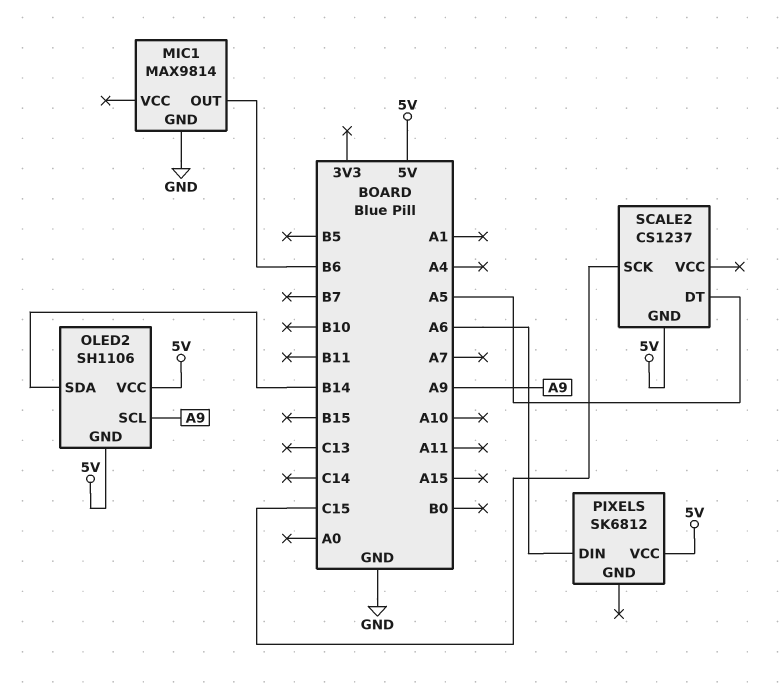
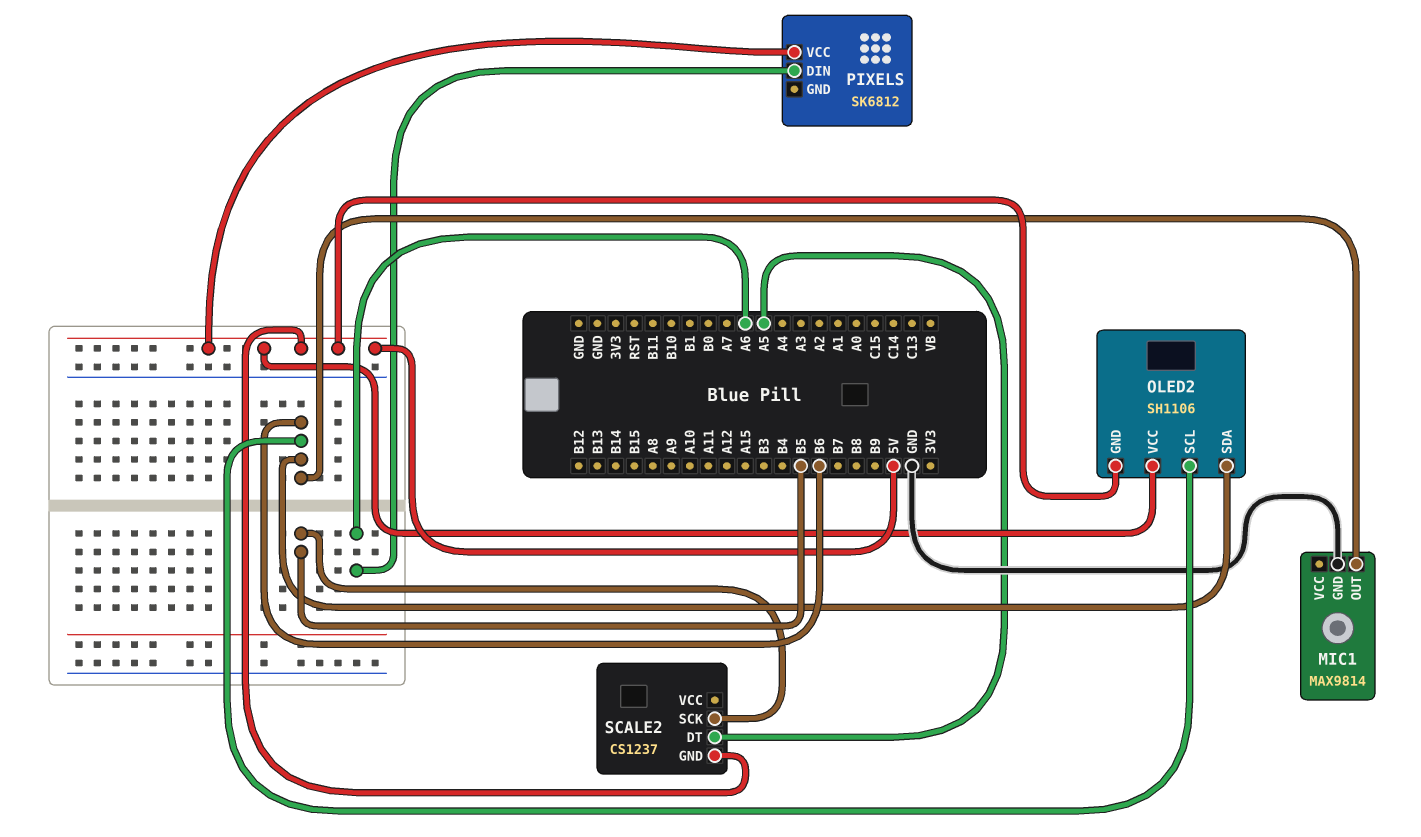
OLED2 pin SCL: A9 -> B6
OLED2 pin SDA: B14 -> B6
SCALE2 pin SCK: C15 -> B5

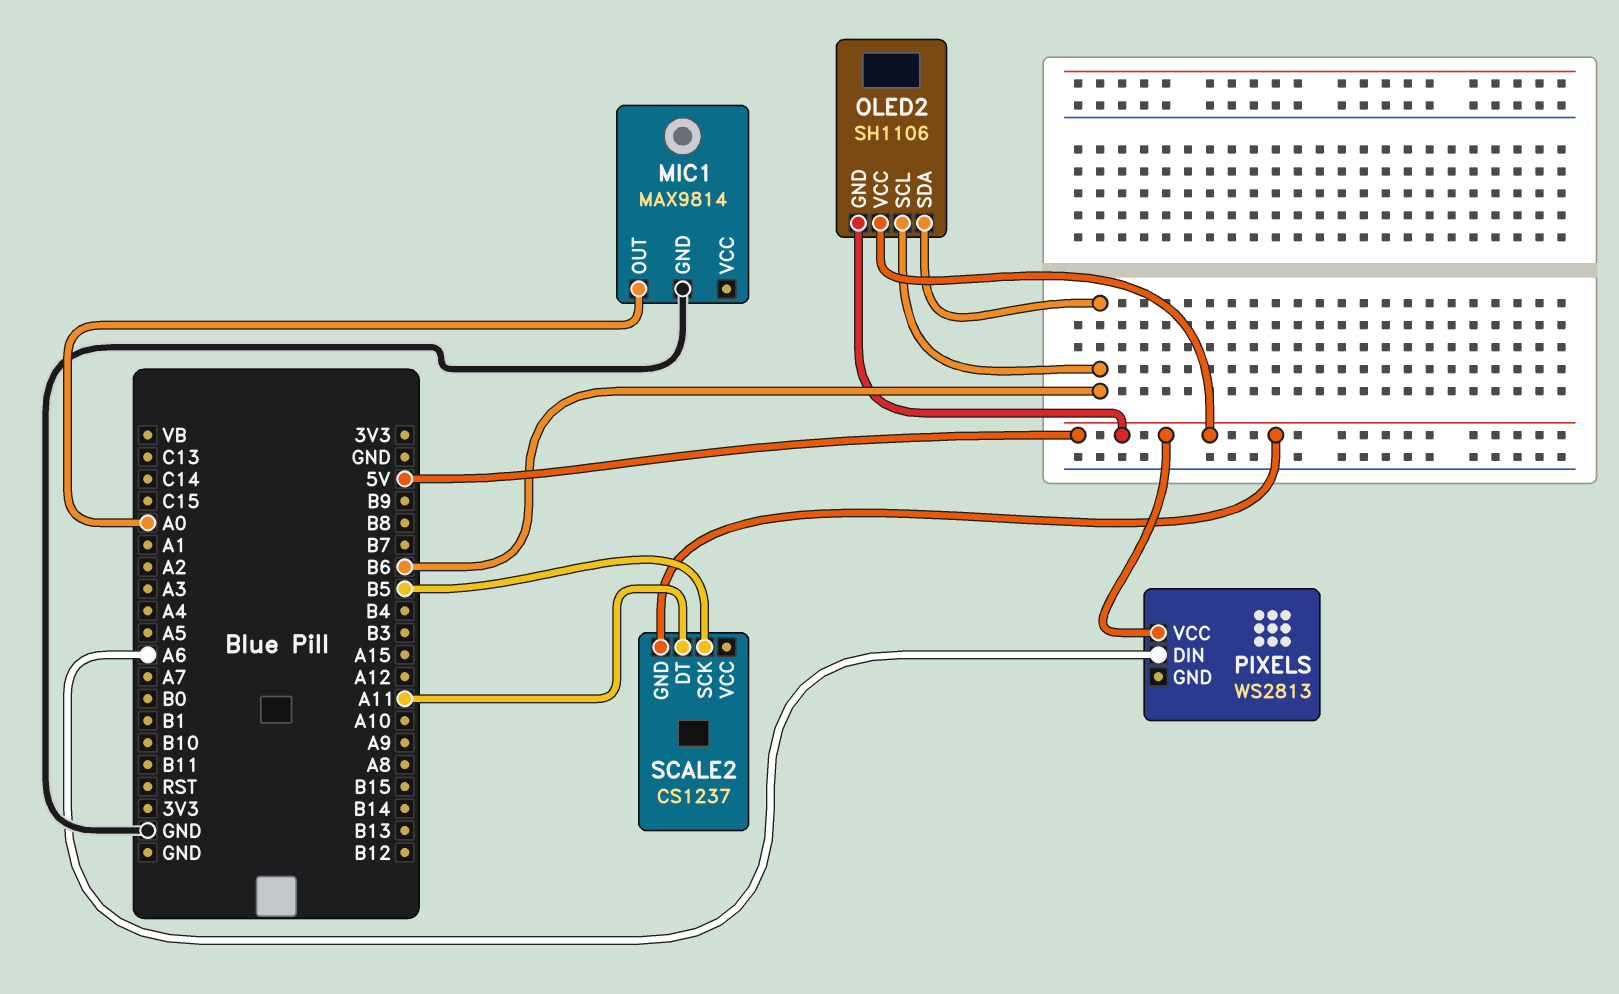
MIC1 pin OUT: B6 -> A0
PIXELS: SK6812 -> WS2813
SCALE2 pin DT: A5 -> A11

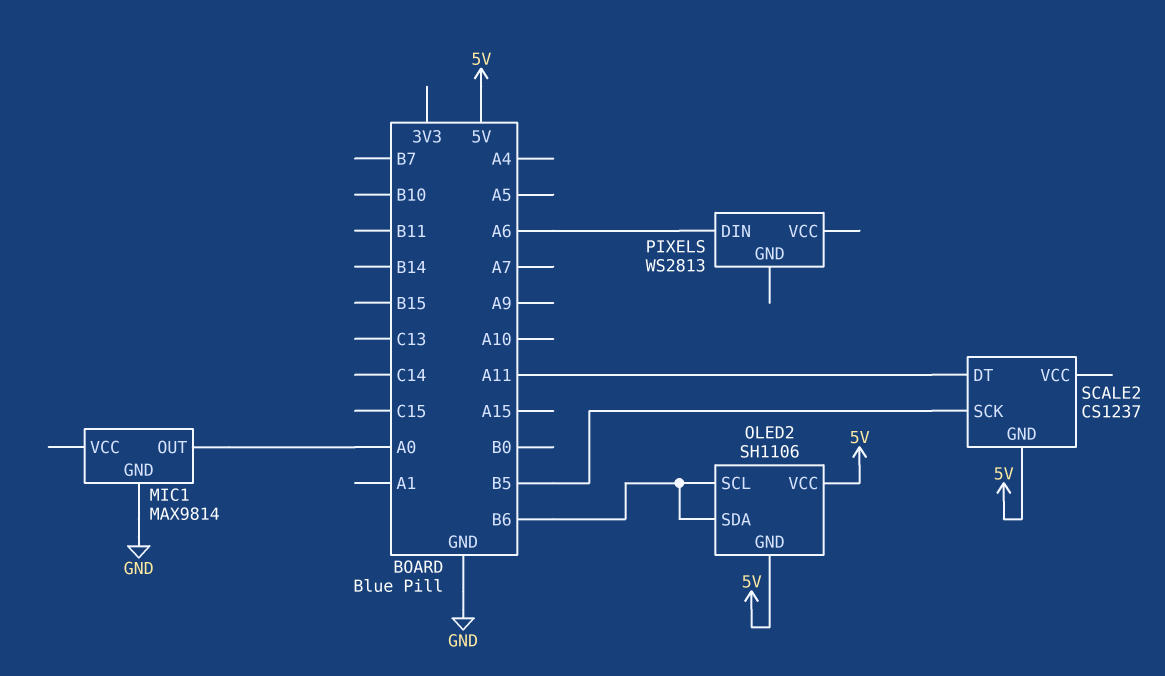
PIXELS pin VCC: 5V -> none

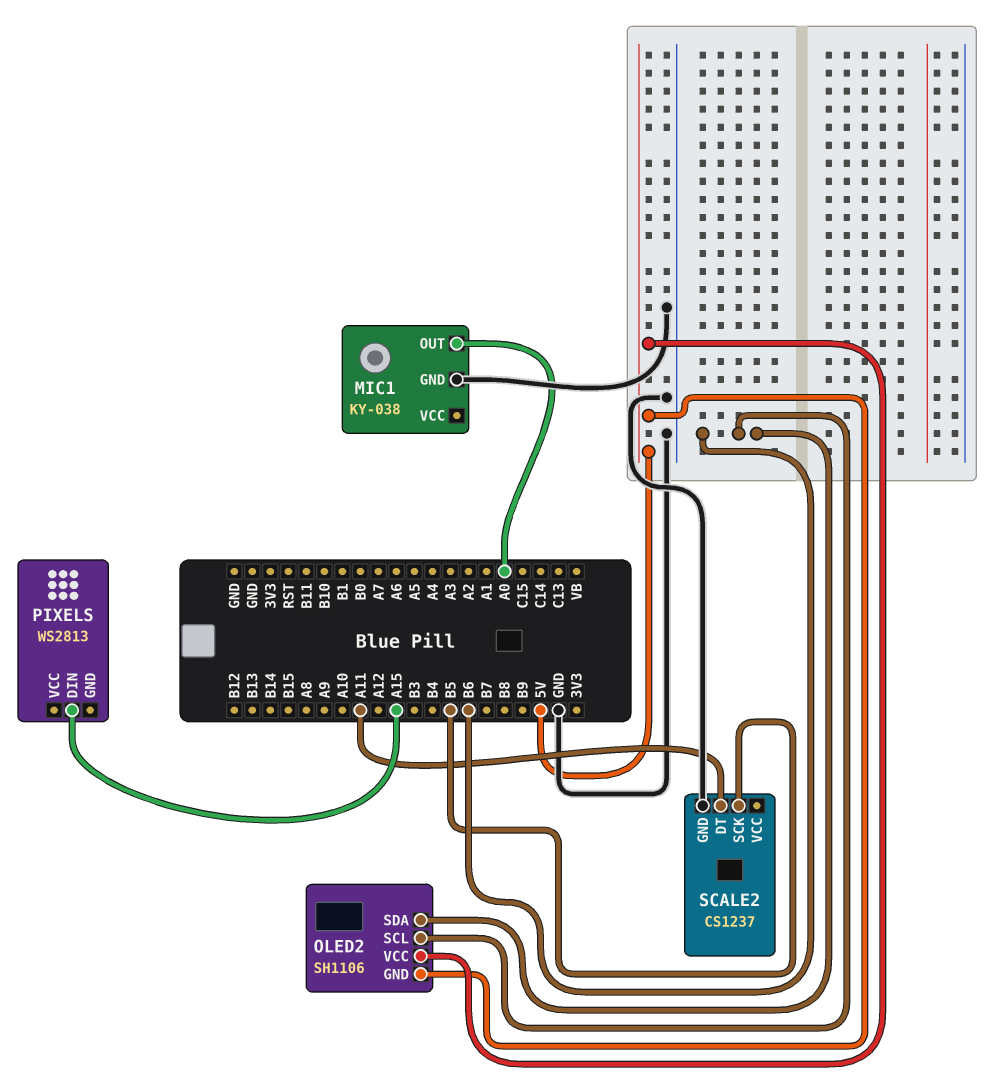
MIC1: MAX9814 -> KY-038
PIXELS pin DIN: A6 -> A15
SCALE2 pin GND: 5V -> GND

